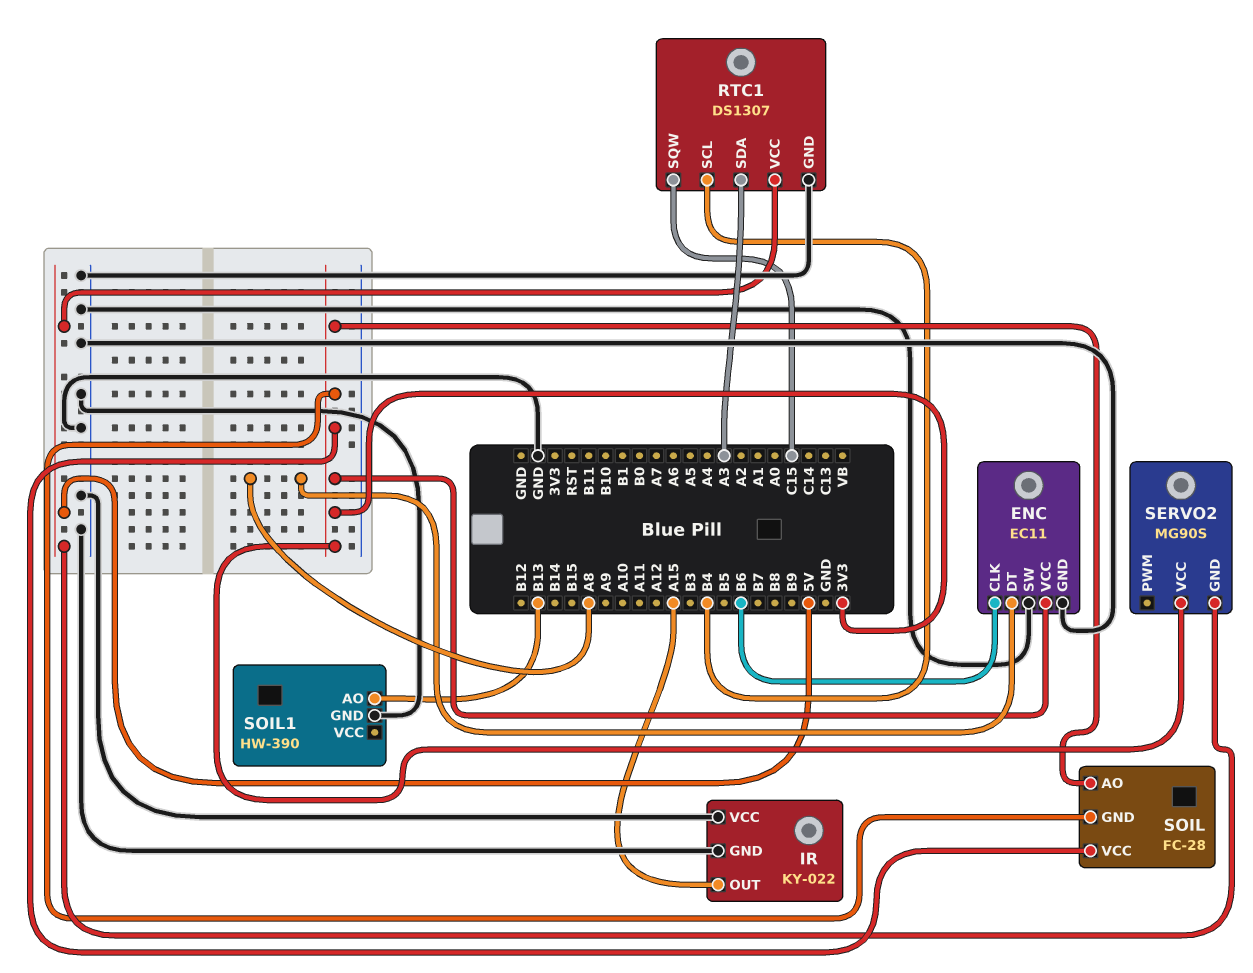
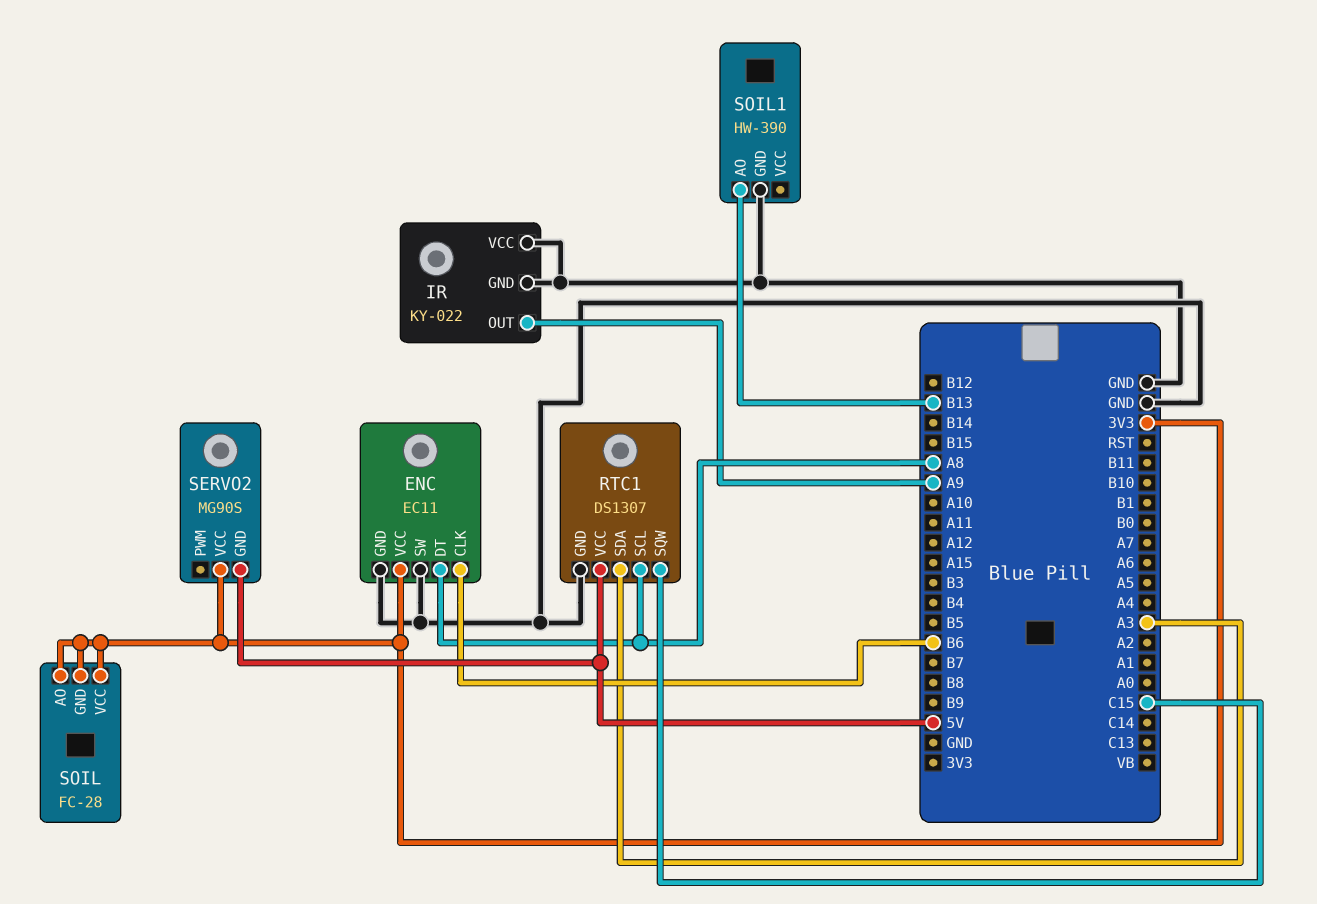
IR pin OUT: A15 -> A9
RTC1 pin SCL: B4 -> A8

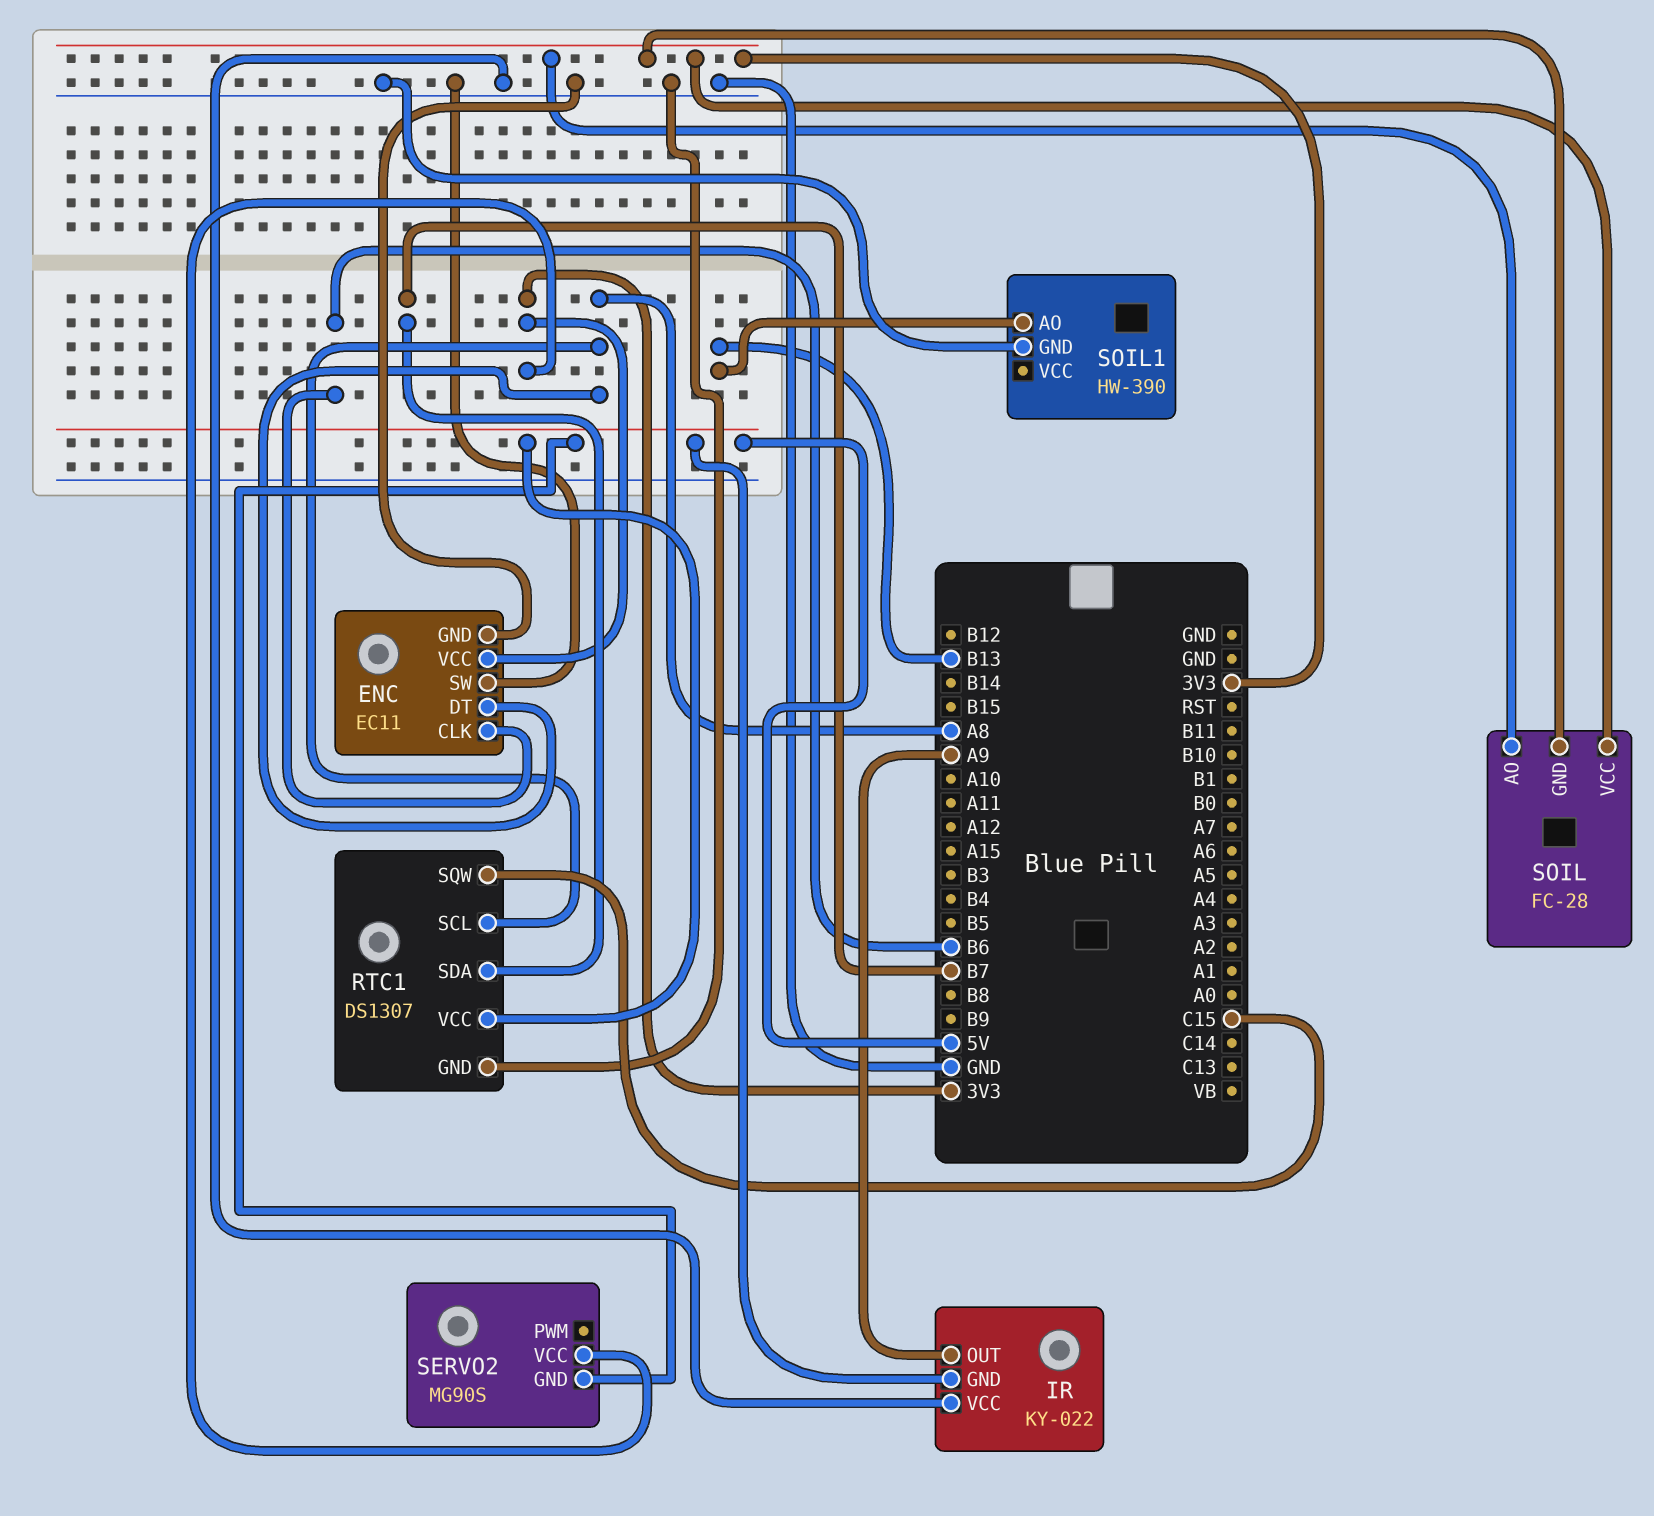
IR pin GND: GND -> 5V
RTC1 pin SDA: A3 -> B7

